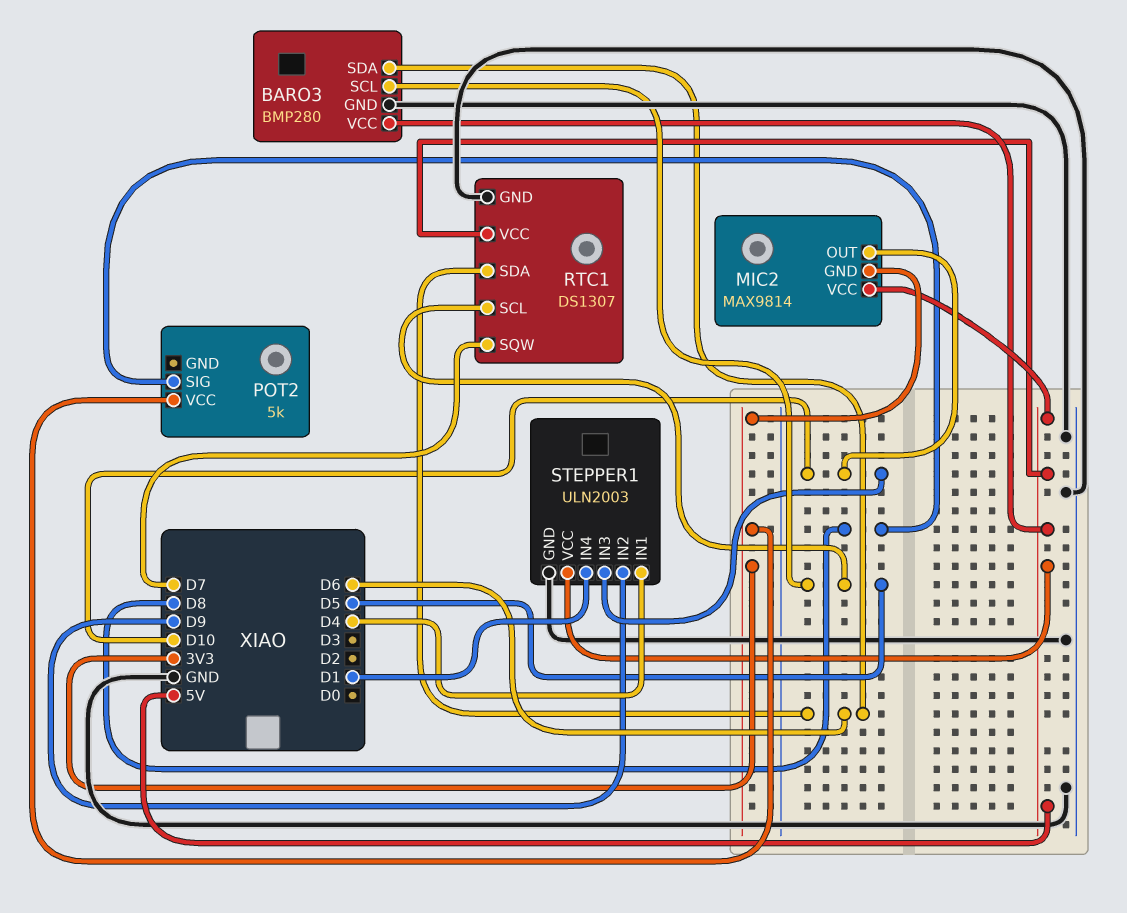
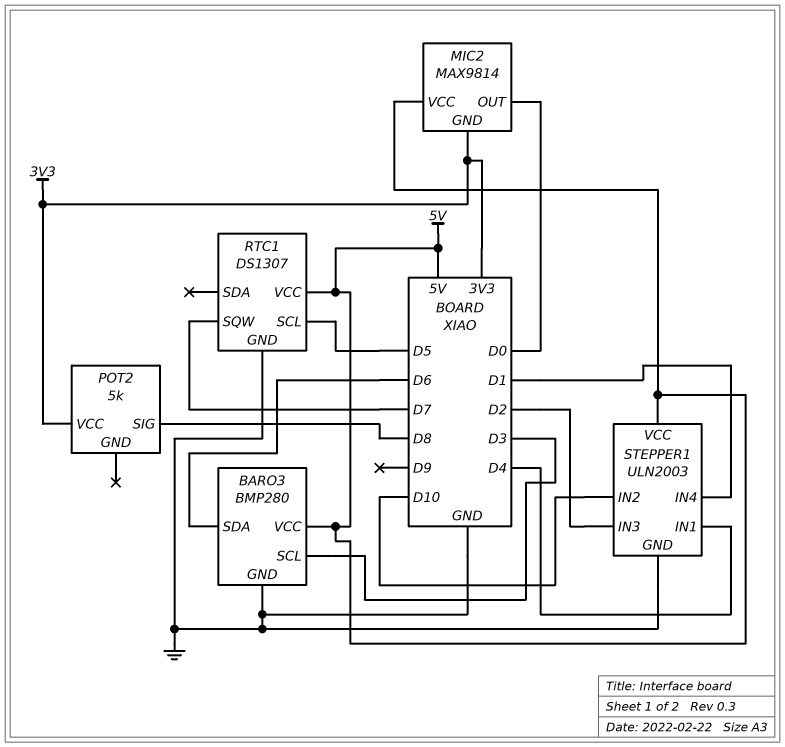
BARO3 pin SCL: D5 -> D3
MIC2 pin OUT: D10 -> D0
RTC1 pin SDA: D6 -> none
STEPPER1 pin IN2: D9 -> D10
STEPPER1 pin IN3: D10 -> D2

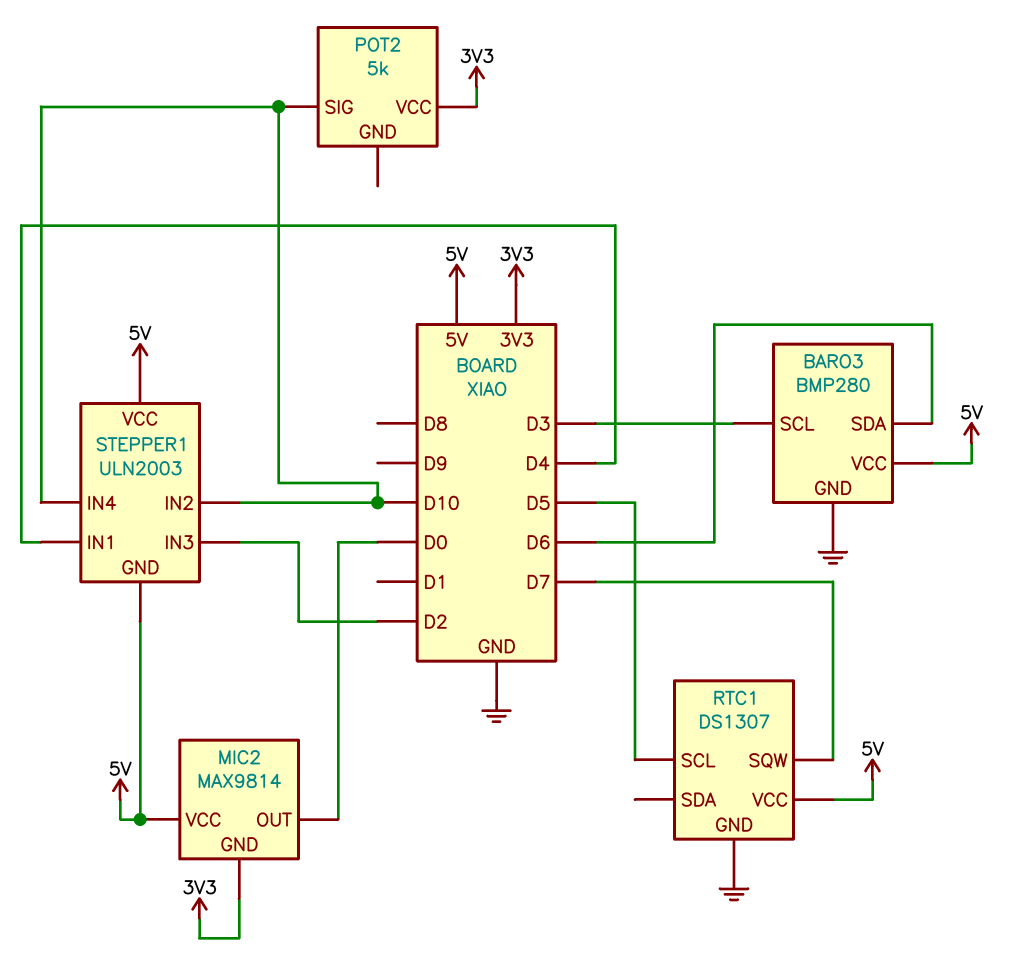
POT2 pin SIG: D8 -> D10
STEPPER1 pin GND: GND -> 5V
STEPPER1 pin IN4: D1 -> D10

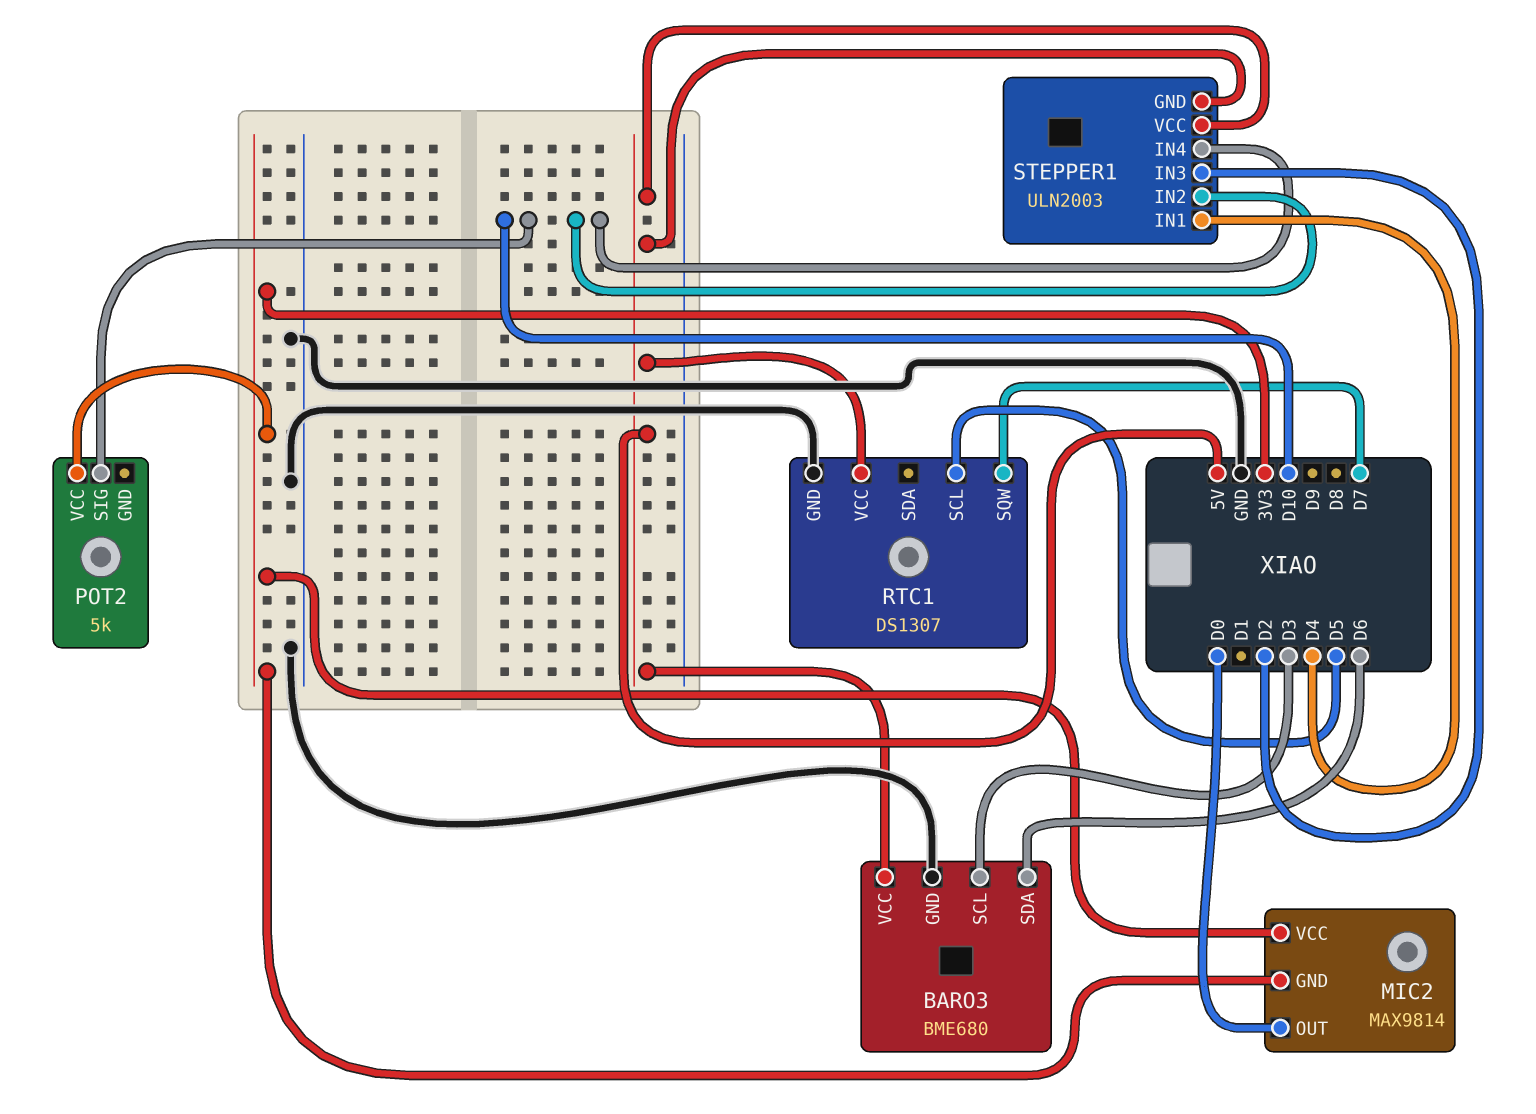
BARO3: BMP280 -> BME680
MIC2 pin VCC: 5V -> 3V3

